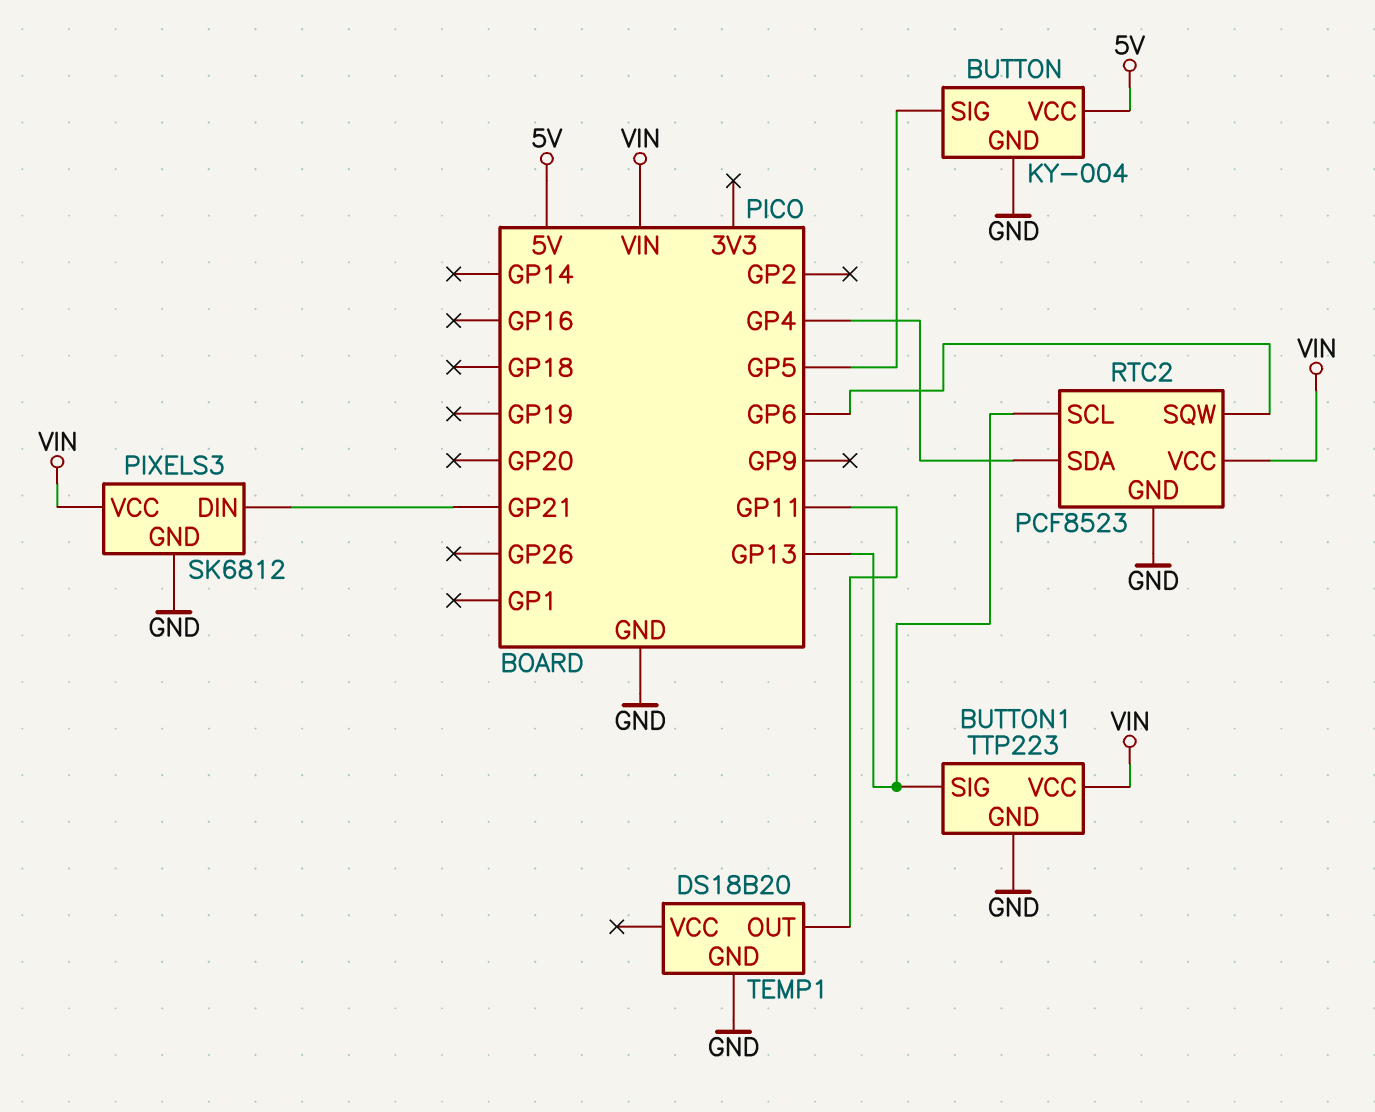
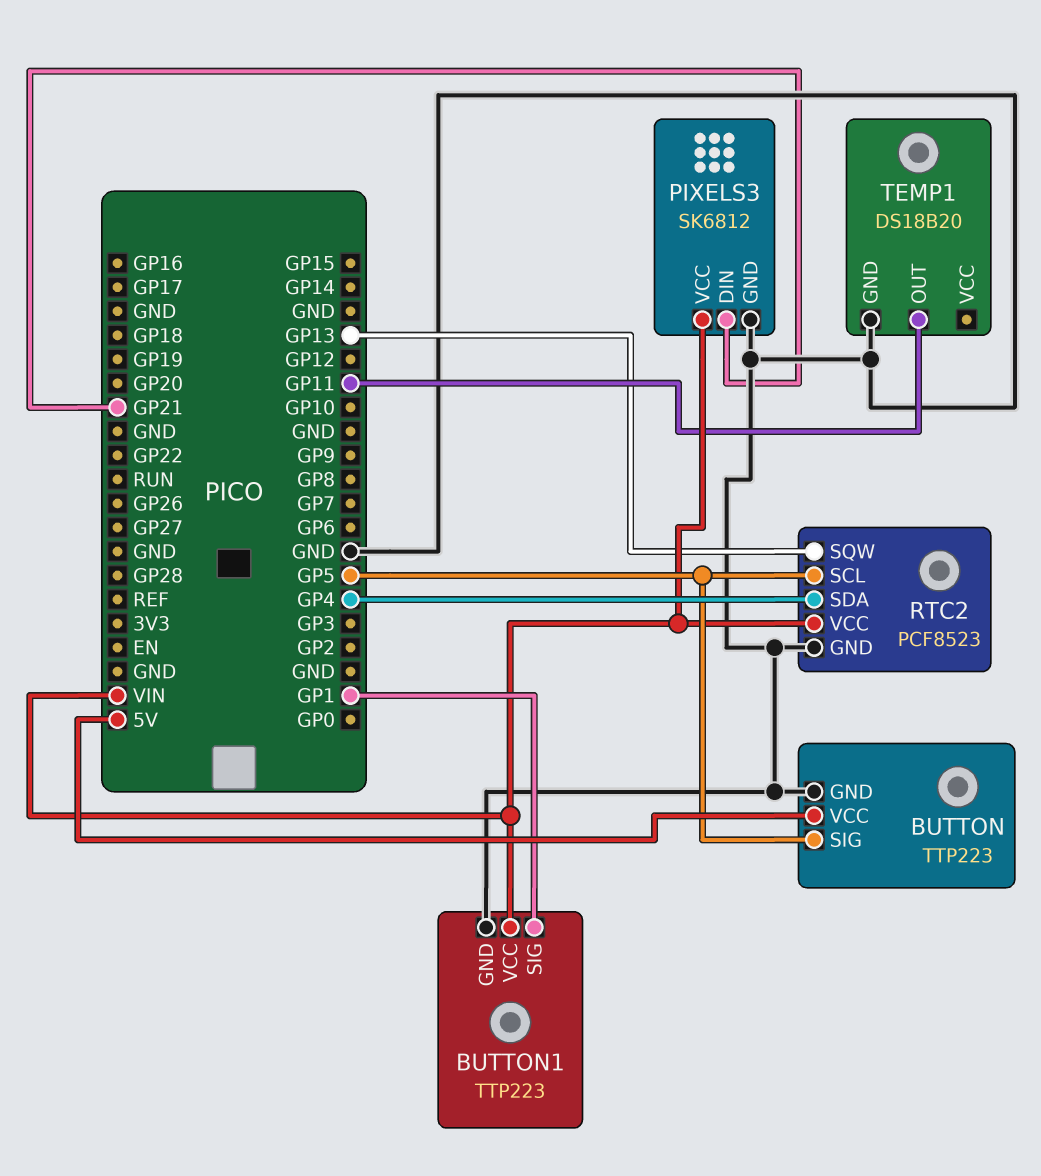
BUTTON: KY-004 -> TTP223
BUTTON1 pin SIG: GP13 -> GP1
RTC2 pin SCL: GP13 -> GP5
RTC2 pin SQW: GP6 -> GP13

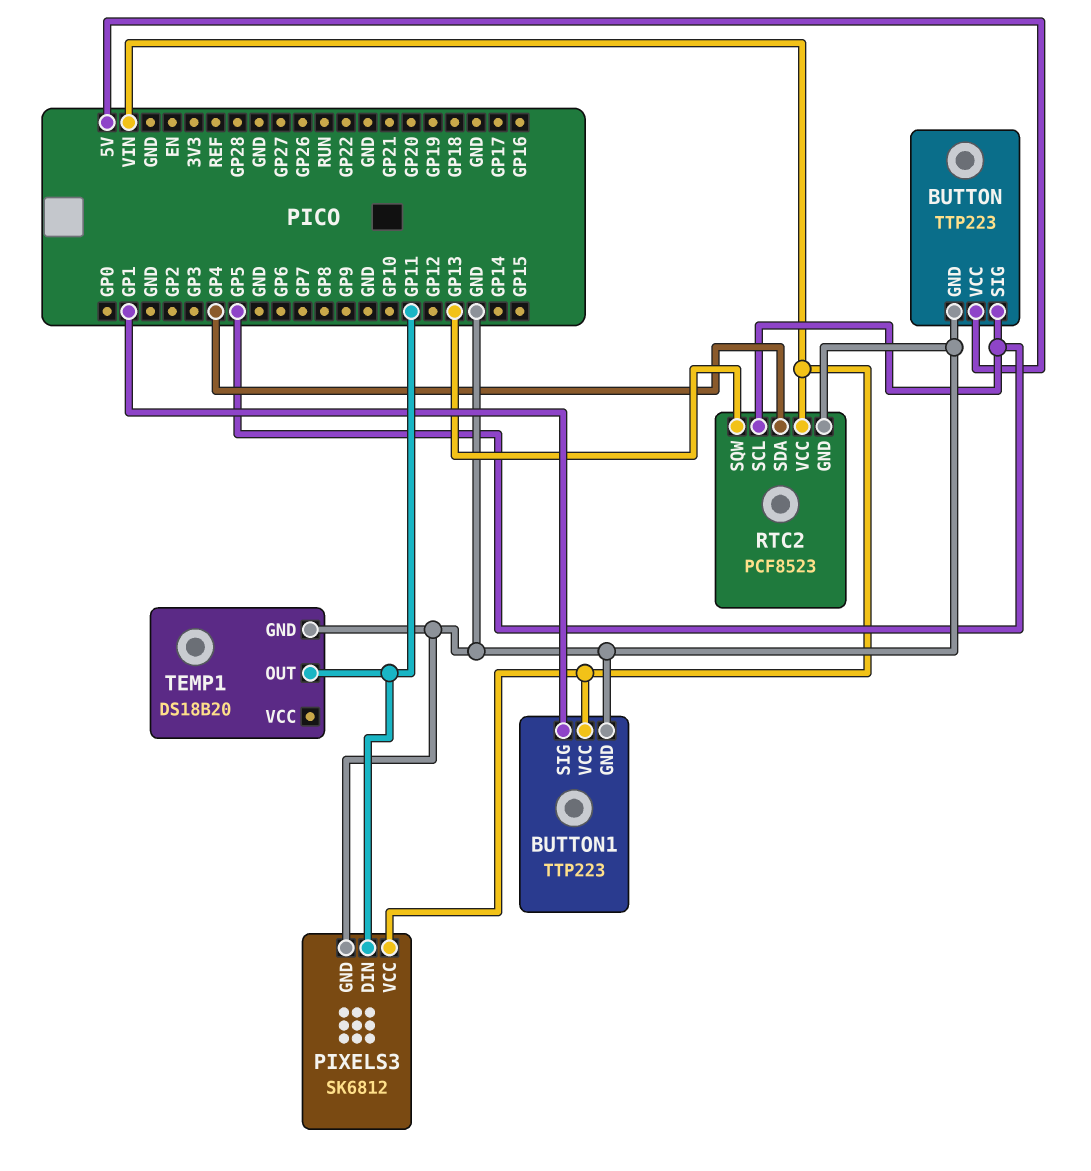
PIXELS3 pin DIN: GP21 -> GP11

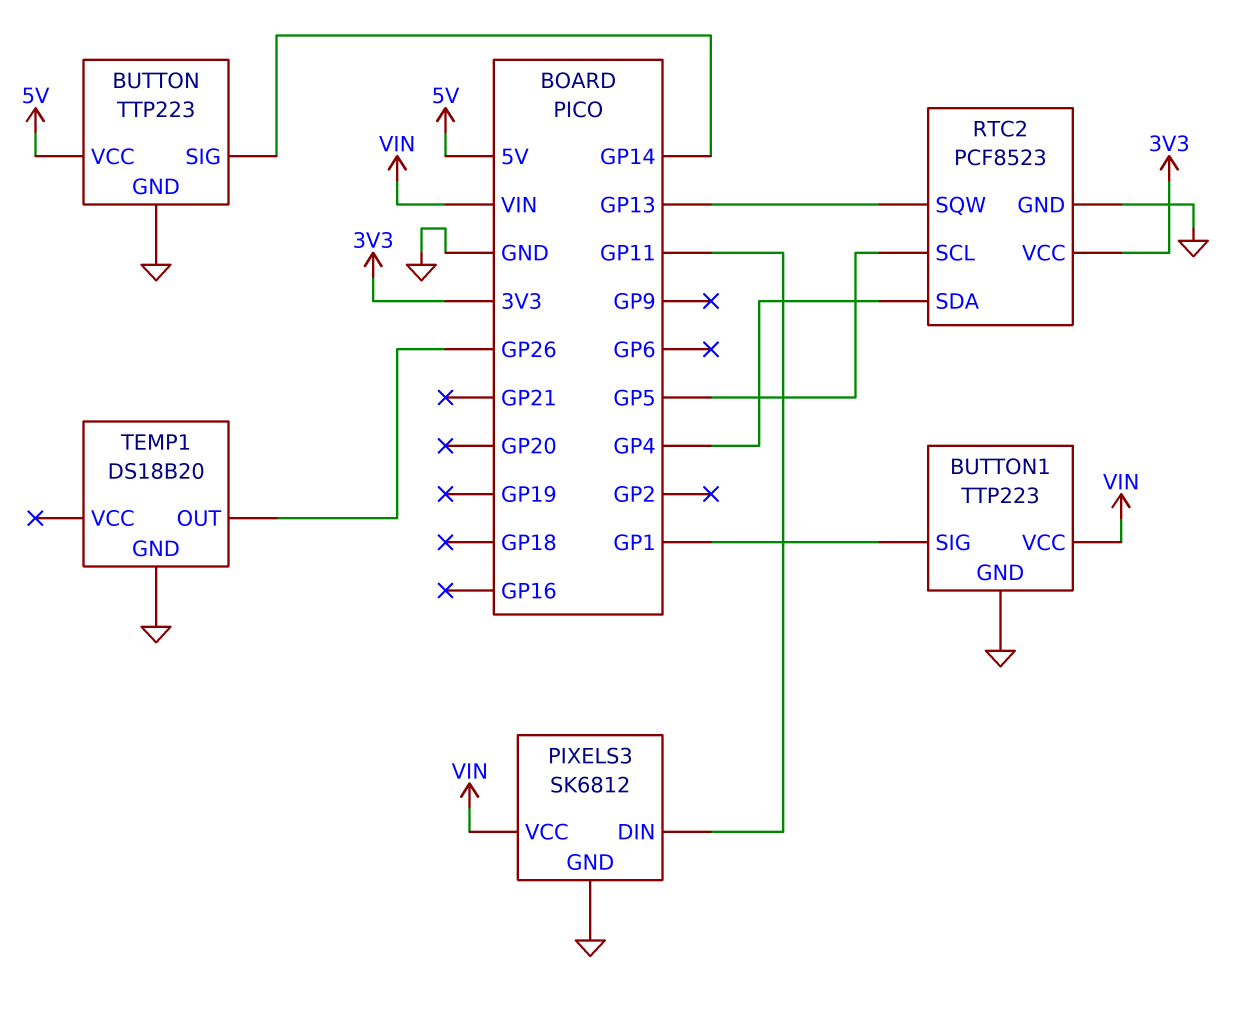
BUTTON pin SIG: GP5 -> GP14
RTC2 pin VCC: VIN -> 3V3
TEMP1 pin OUT: GP11 -> GP26

